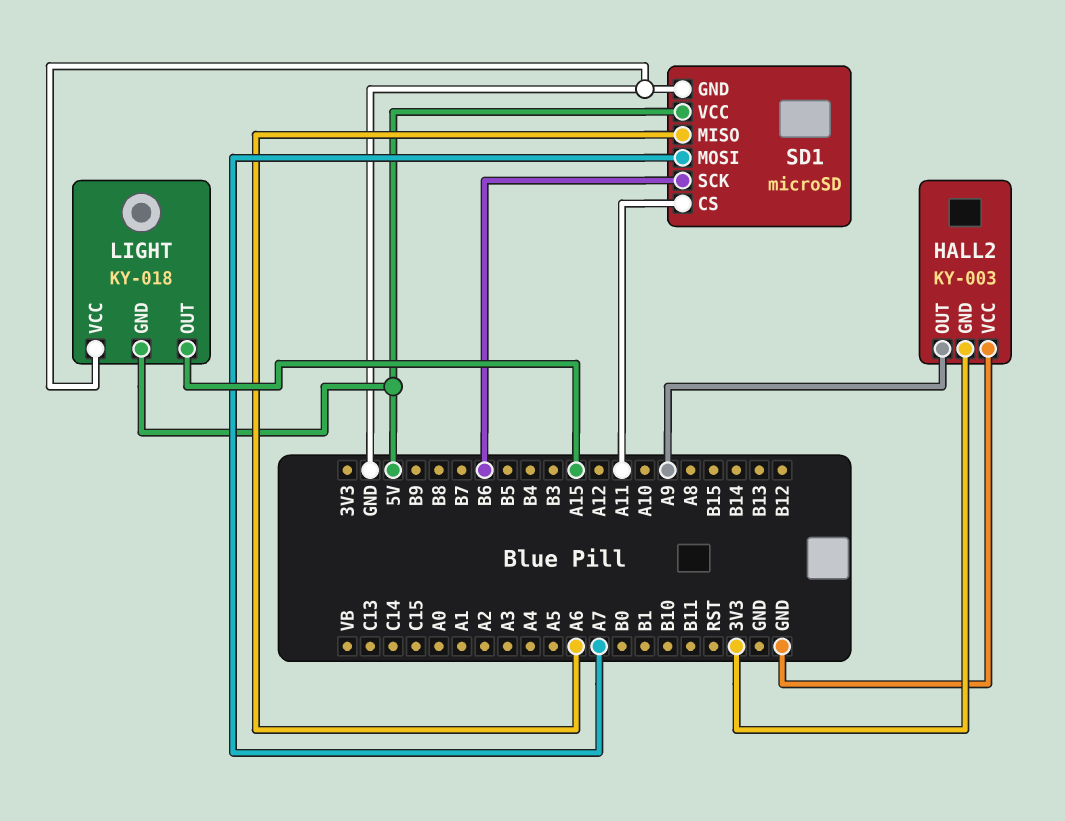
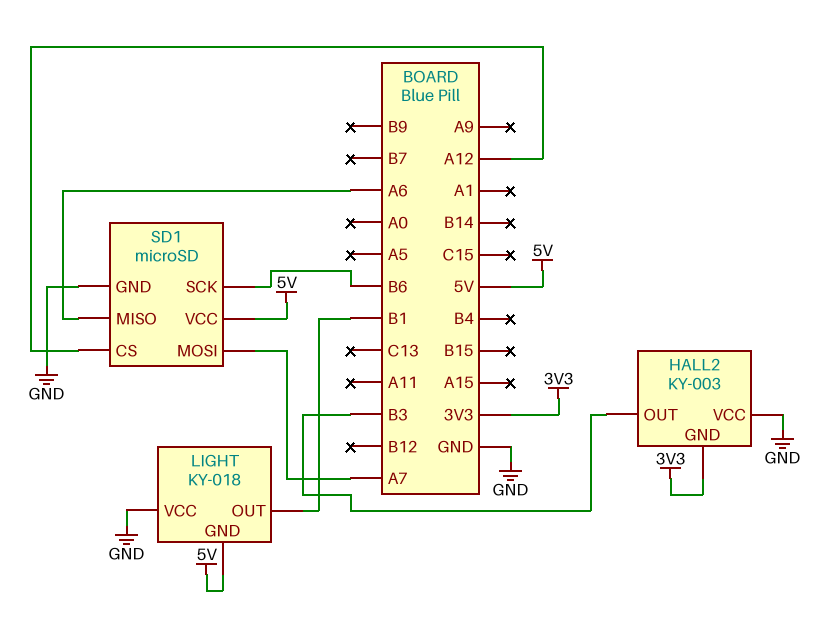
HALL2 pin OUT: A9 -> B3
LIGHT pin OUT: A15 -> B1
SD1 pin CS: A11 -> A12

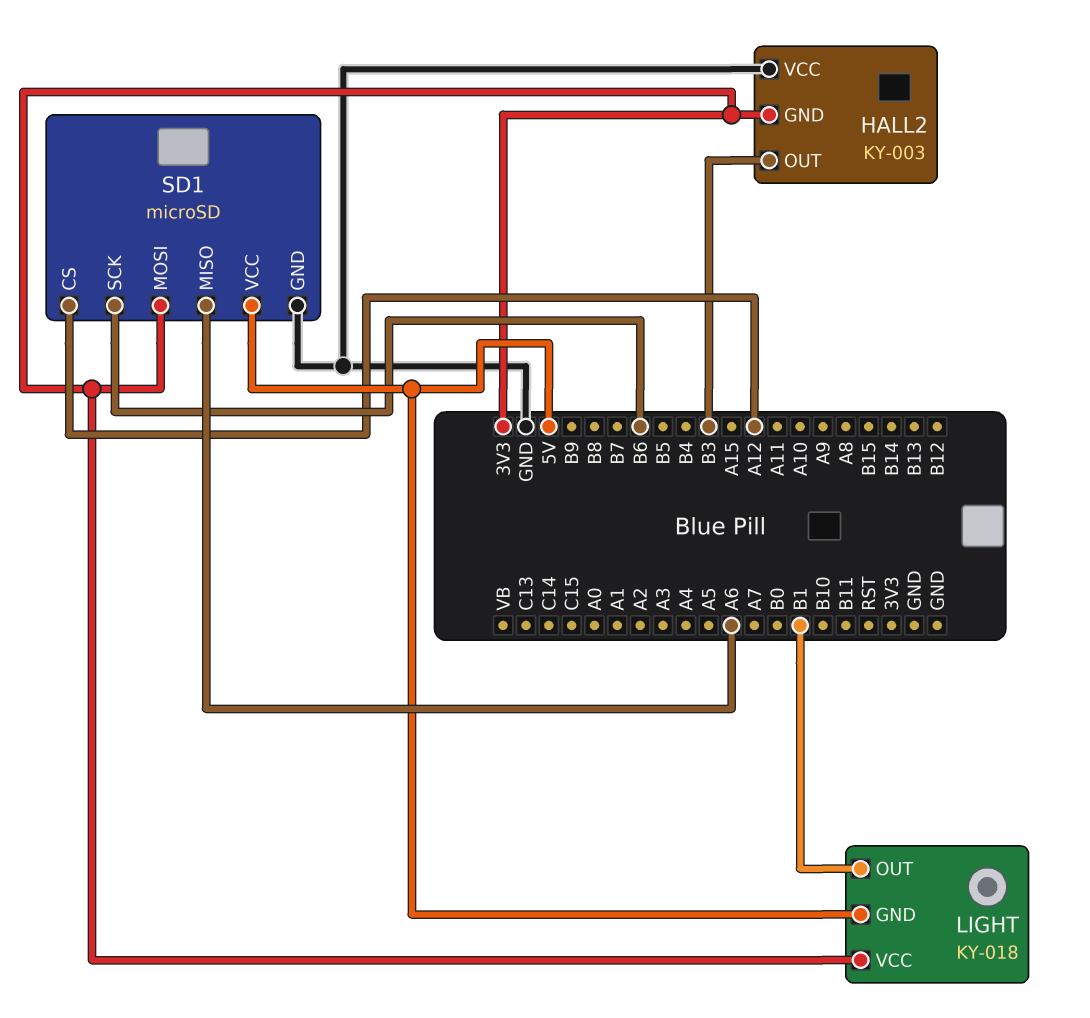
LIGHT pin VCC: GND -> 3V3
SD1 pin MOSI: A7 -> 3V3

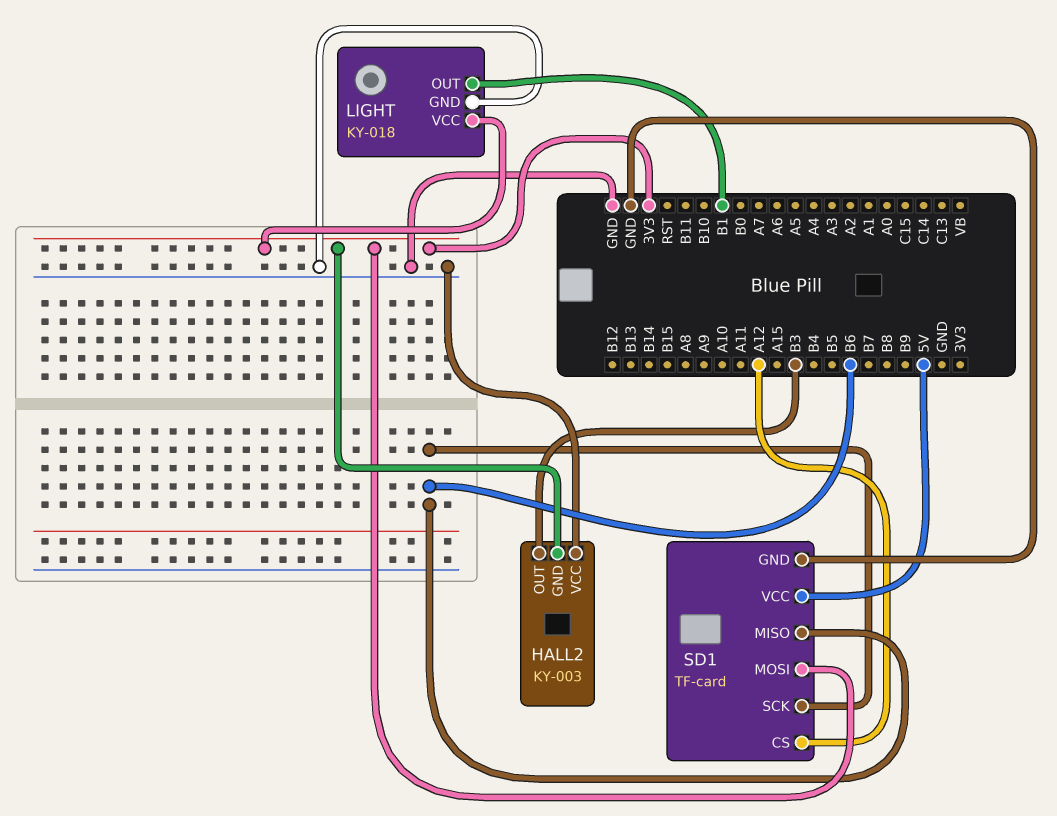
LIGHT pin GND: 5V -> GND
SD1: microSD -> TF-card
SD1 pin MISO: A6 -> B6

